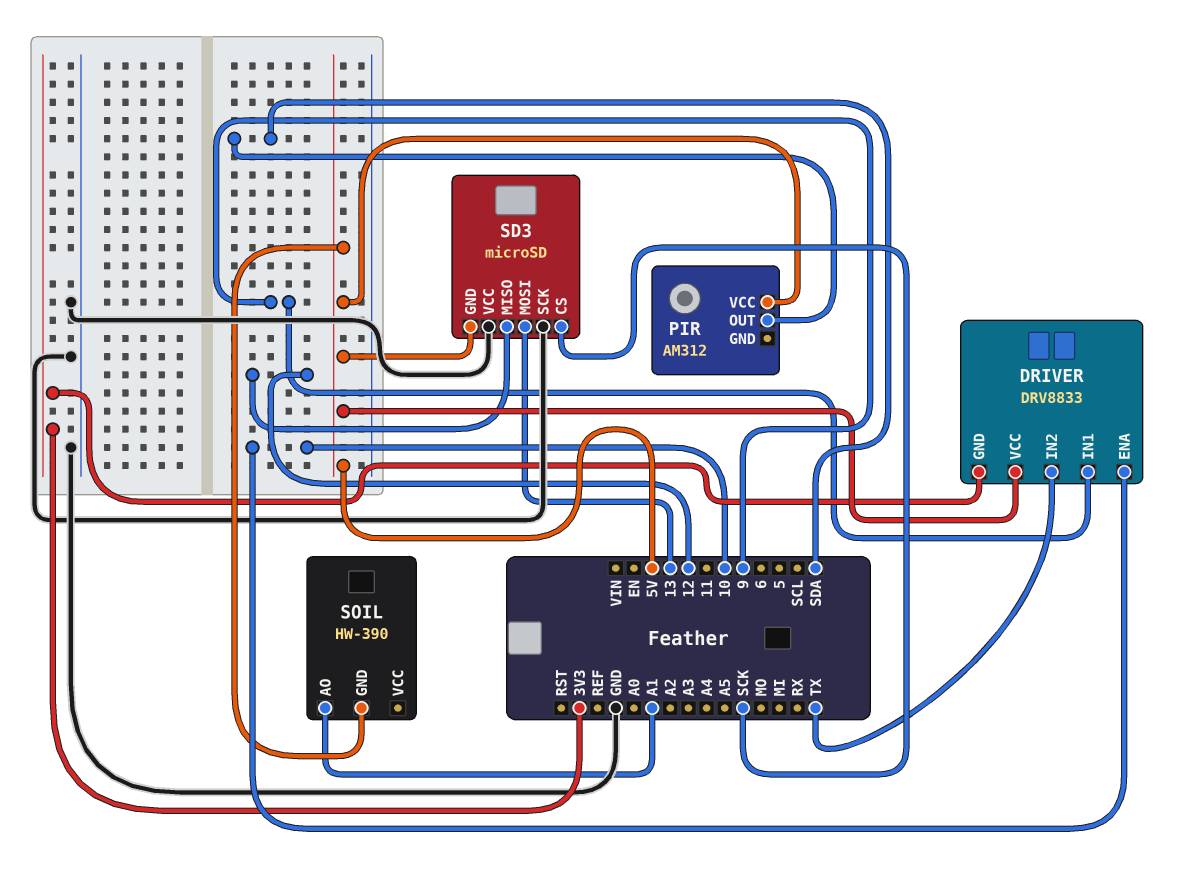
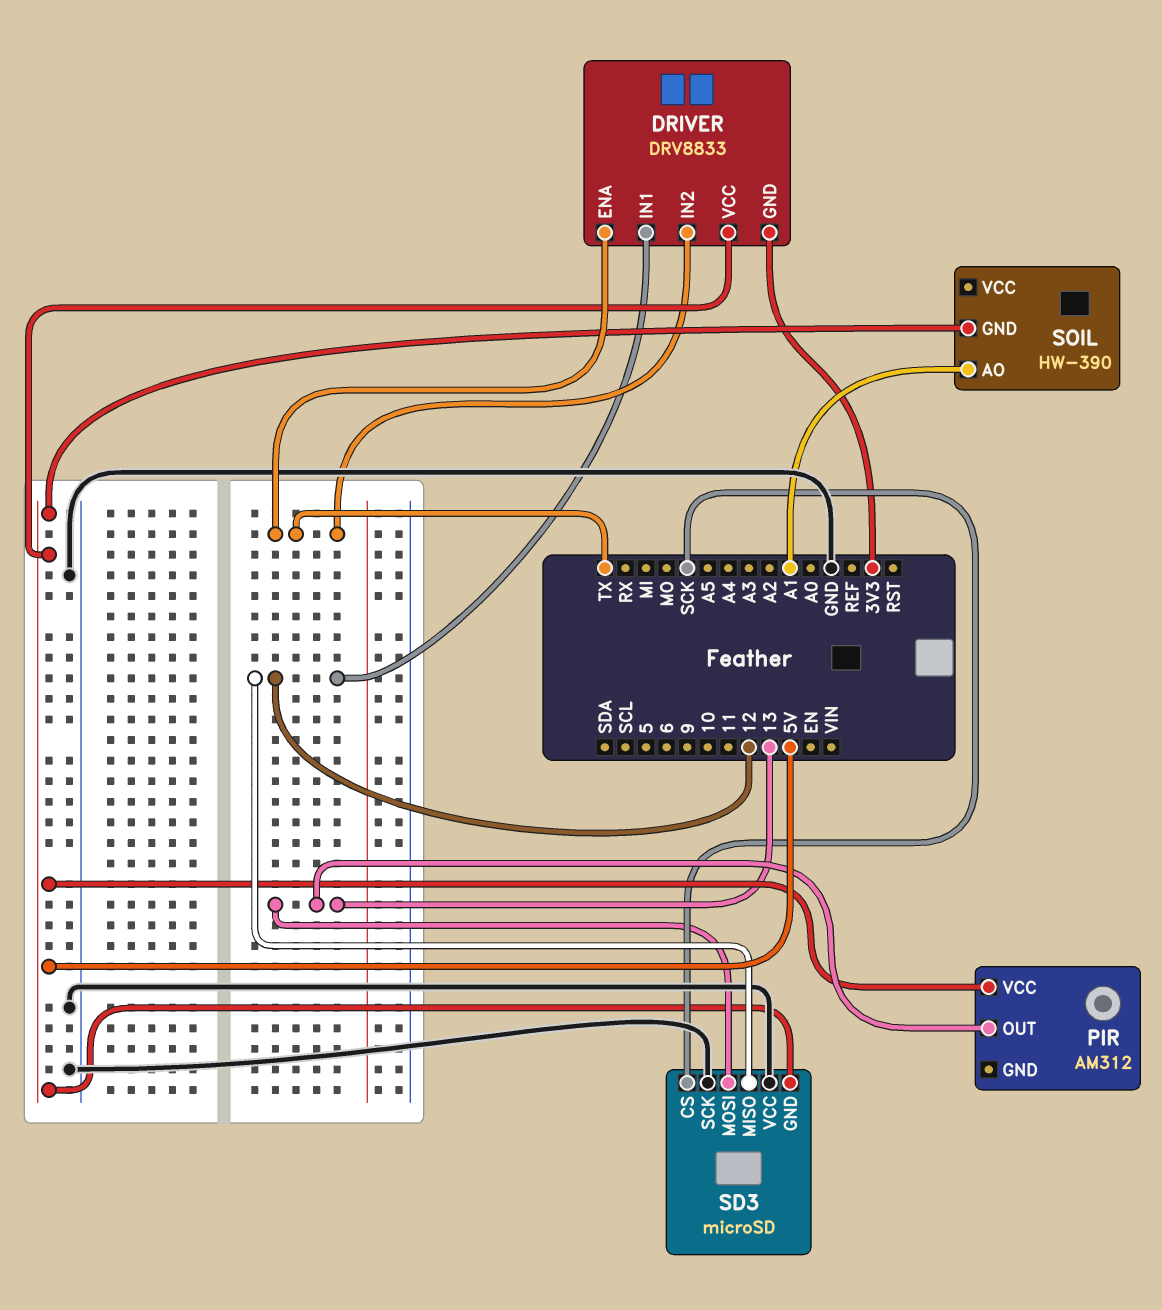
DRIVER pin ENA: 10 -> TX
DRIVER pin IN1: 9 -> 12
PIR pin OUT: SDA -> 13

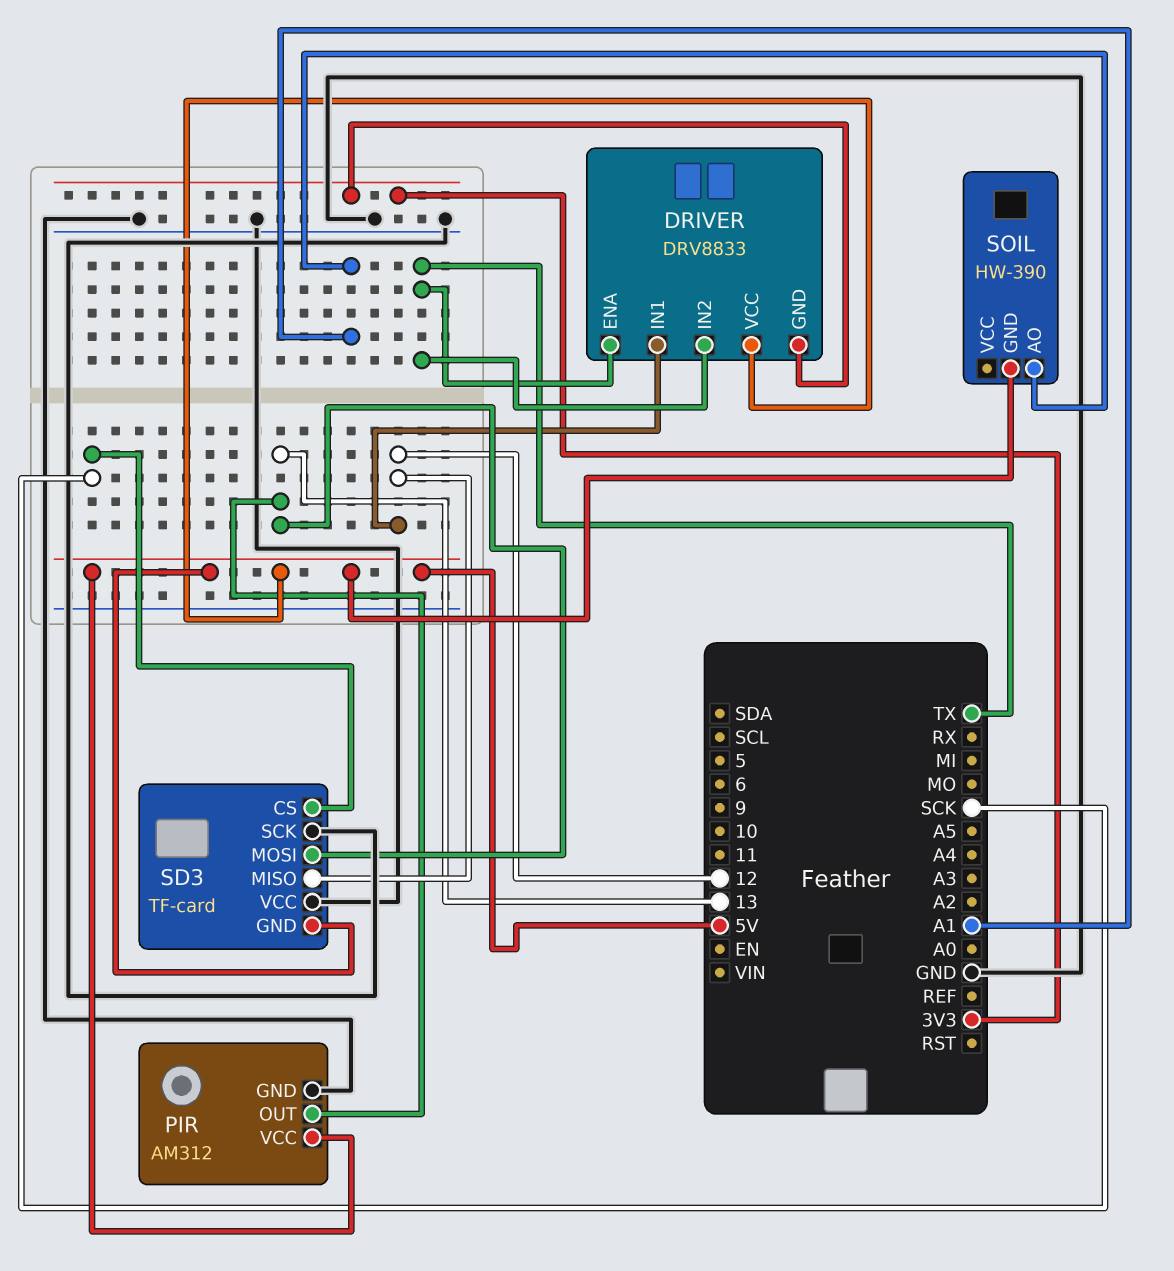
PIR pin GND: none -> GND
SD3: microSD -> TF-card

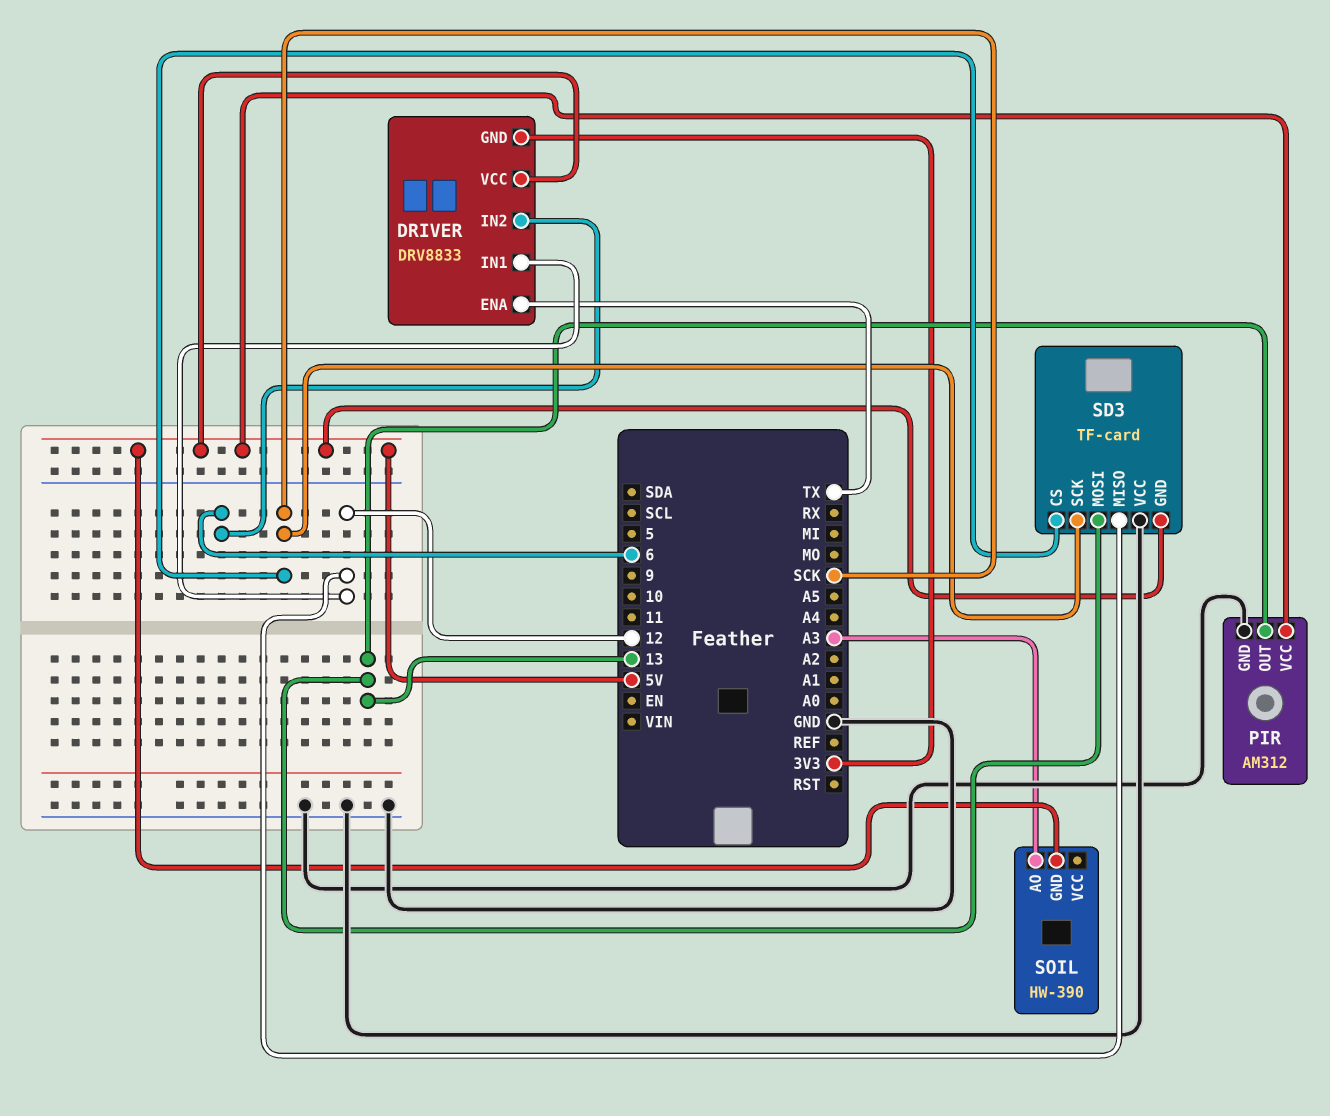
DRIVER pin IN2: TX -> 6
SD3 pin SCK: GND -> SCK
SOIL pin AO: A1 -> A3

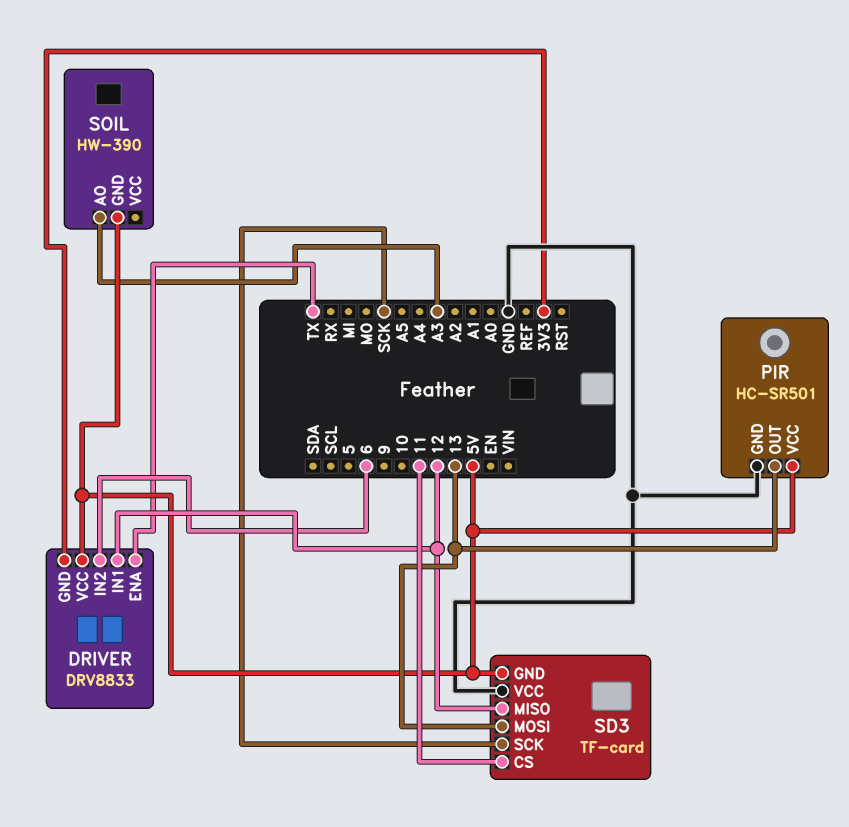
PIR: AM312 -> HC-SR501
SD3 pin CS: SCK -> 11

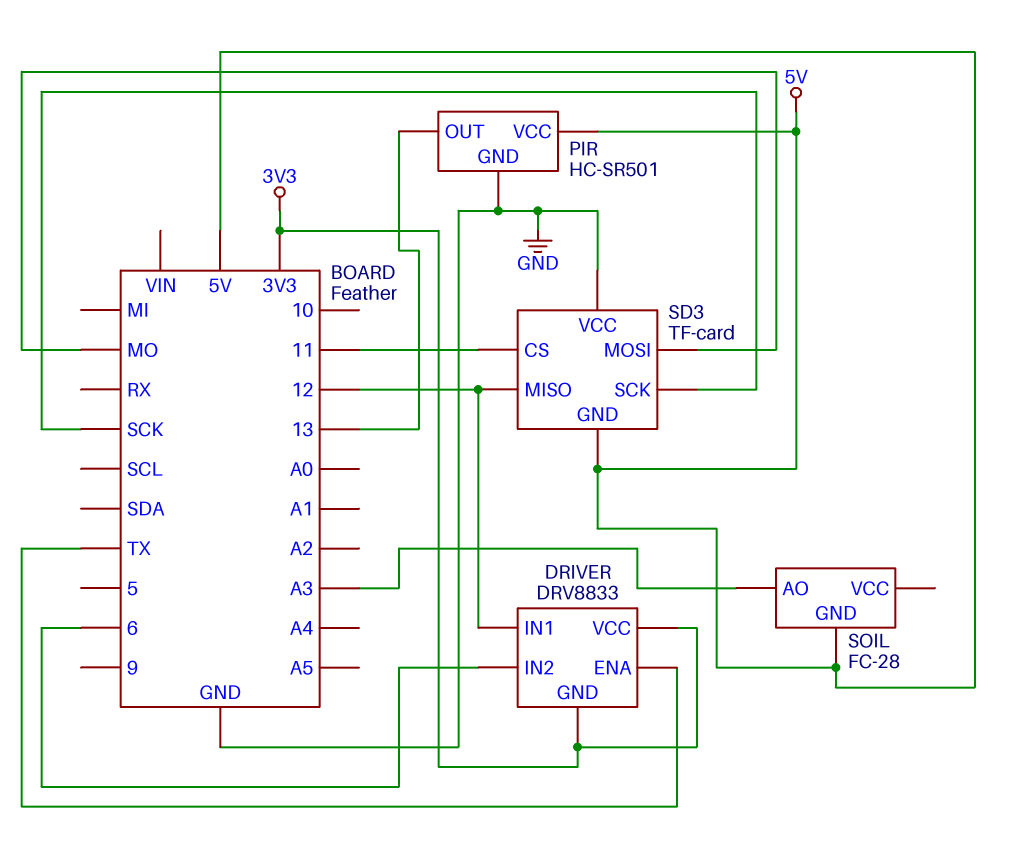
DRIVER pin VCC: 5V -> 3V3
SD3 pin MOSI: 13 -> MO
SOIL: HW-390 -> FC-28

